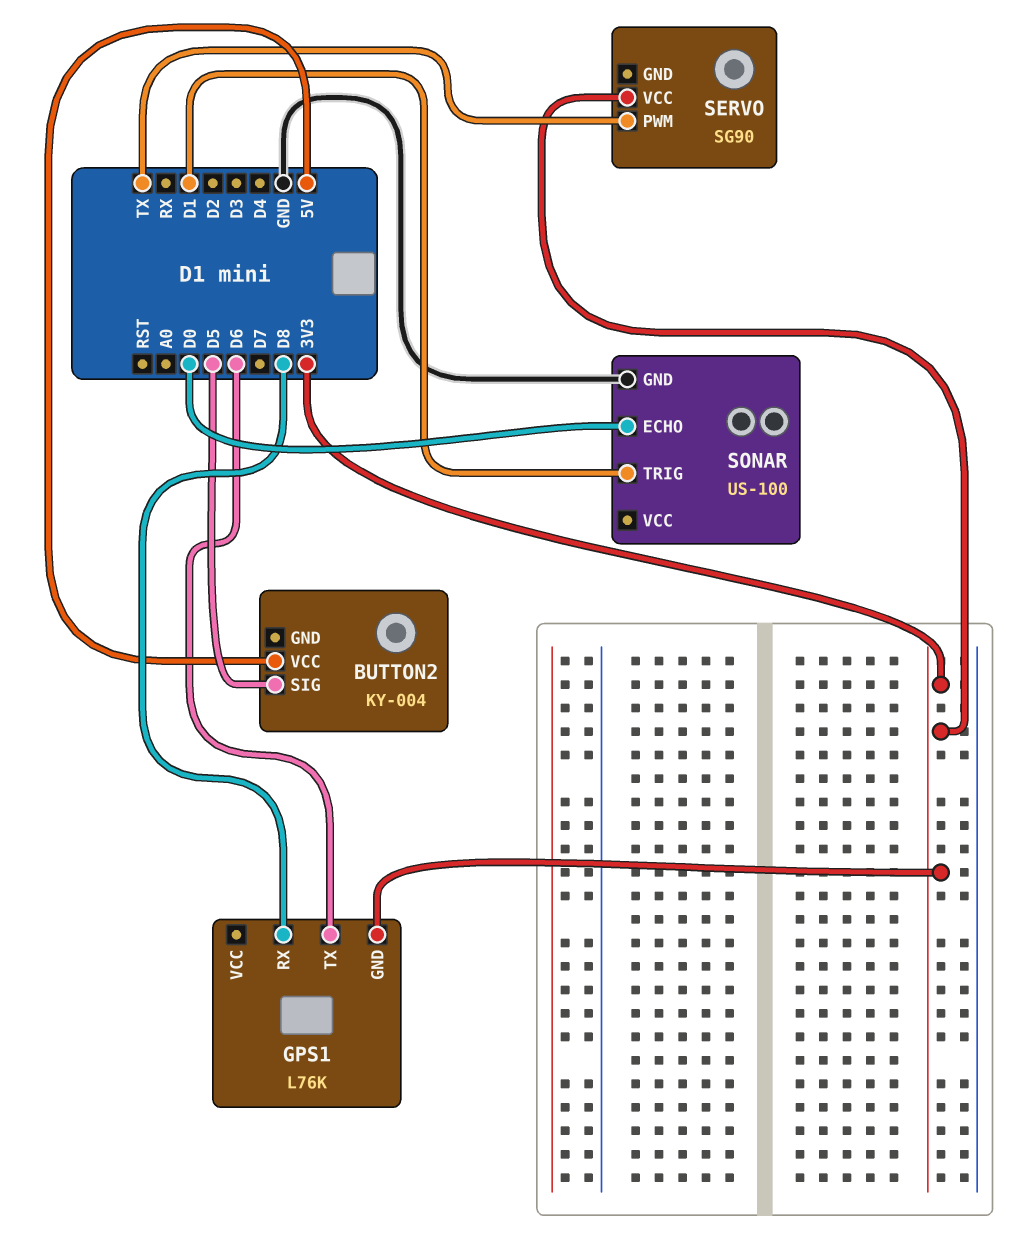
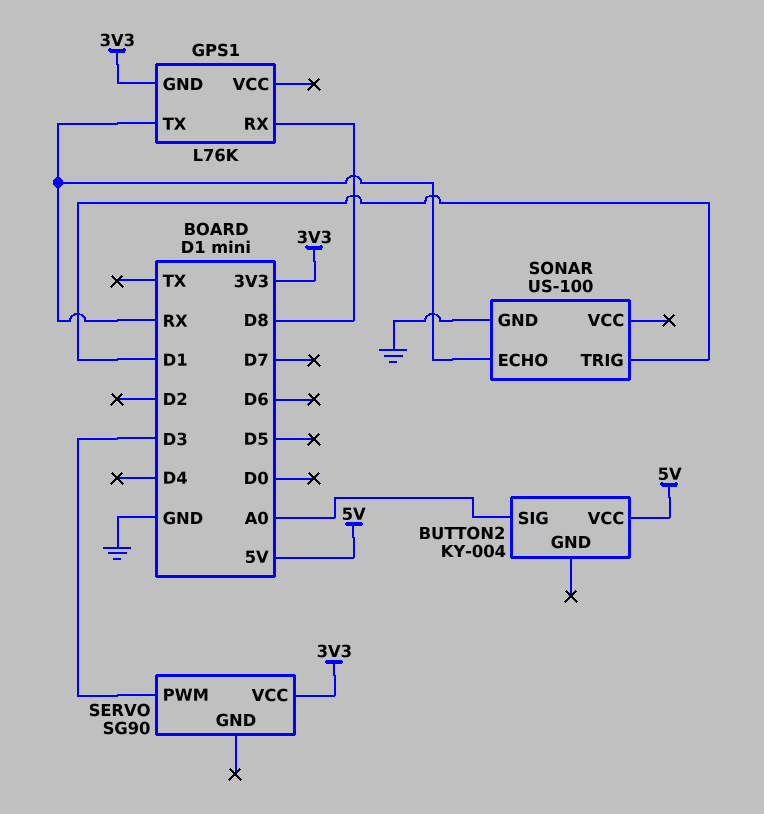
BUTTON2 pin SIG: D5 -> A0
GPS1 pin TX: D6 -> RX
SERVO pin PWM: TX -> D3
SONAR pin ECHO: D0 -> RX

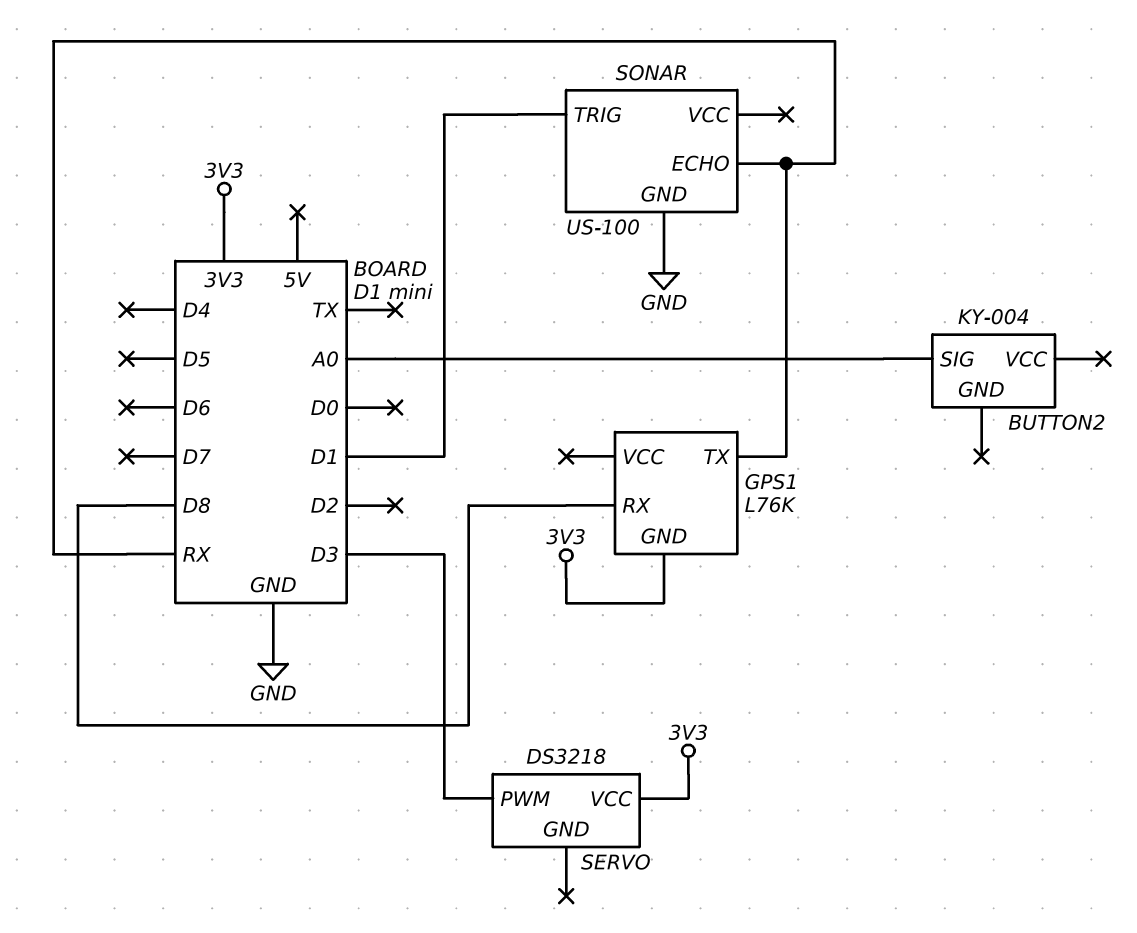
BUTTON2 pin VCC: 5V -> none
SERVO: SG90 -> DS3218

